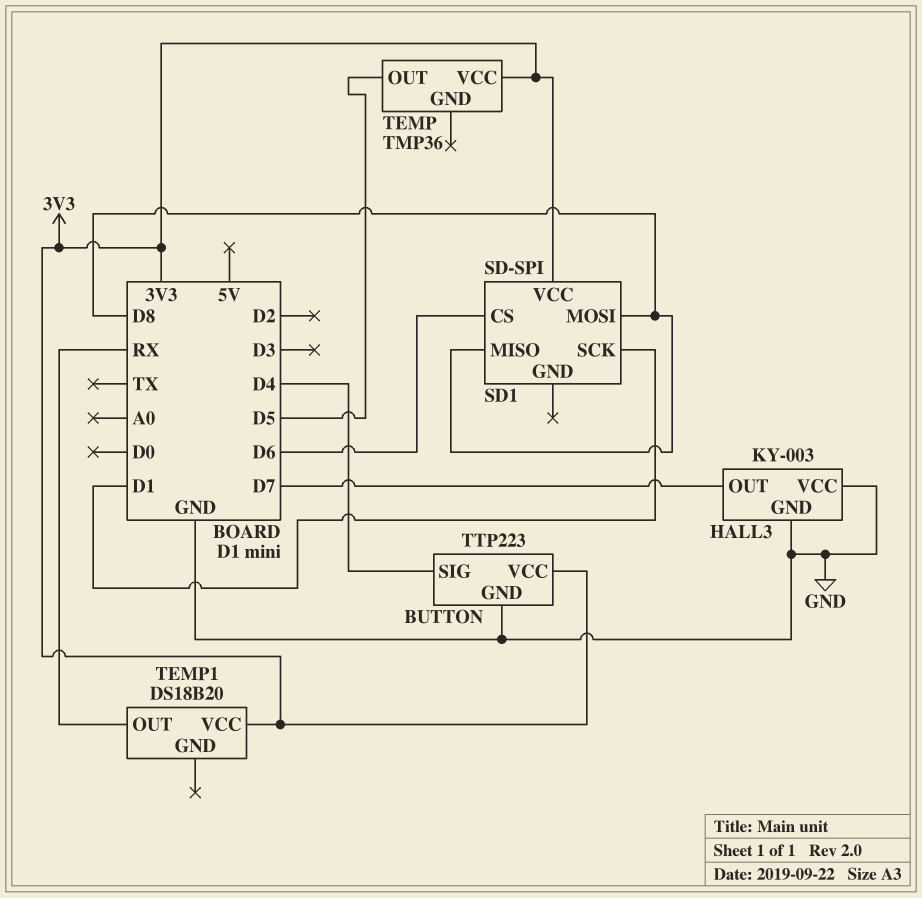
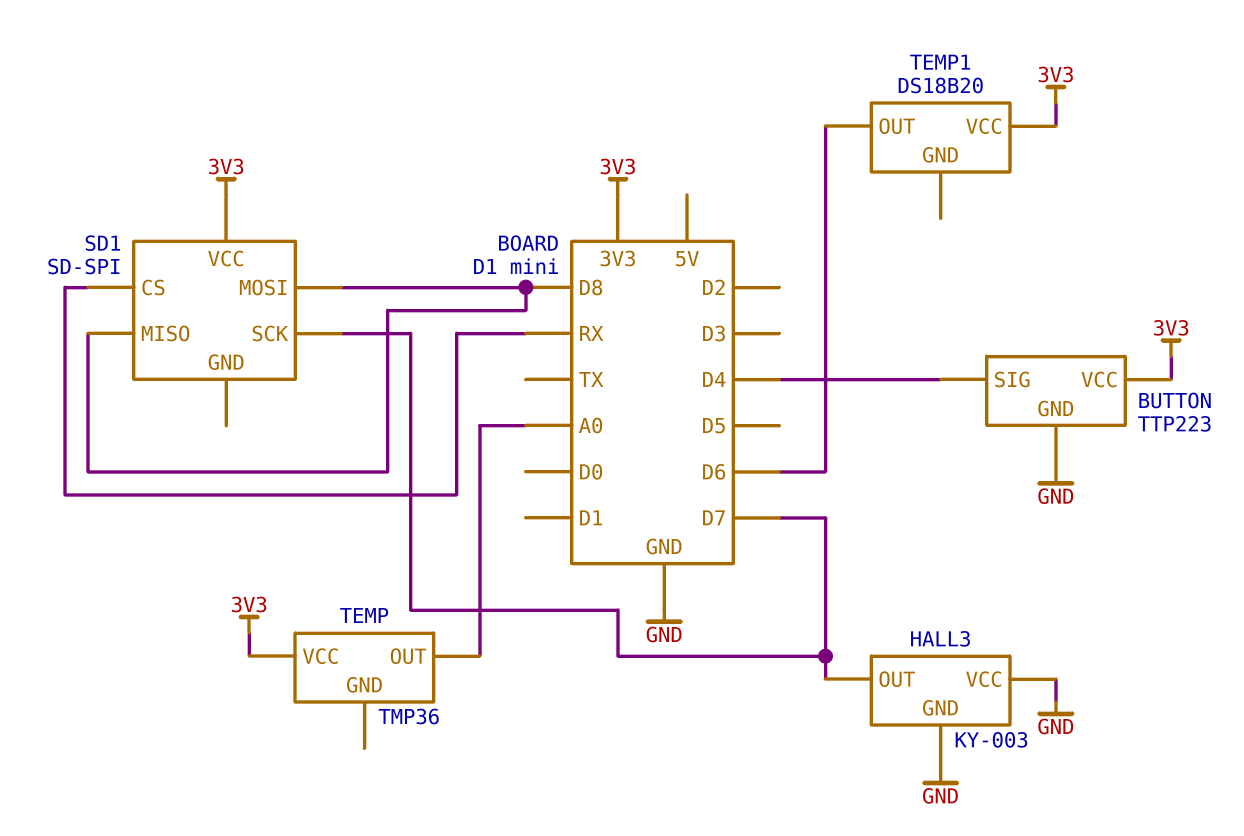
SD1 pin CS: D6 -> RX
SD1 pin SCK: D1 -> D7
TEMP pin OUT: D5 -> A0
TEMP1 pin OUT: RX -> D6

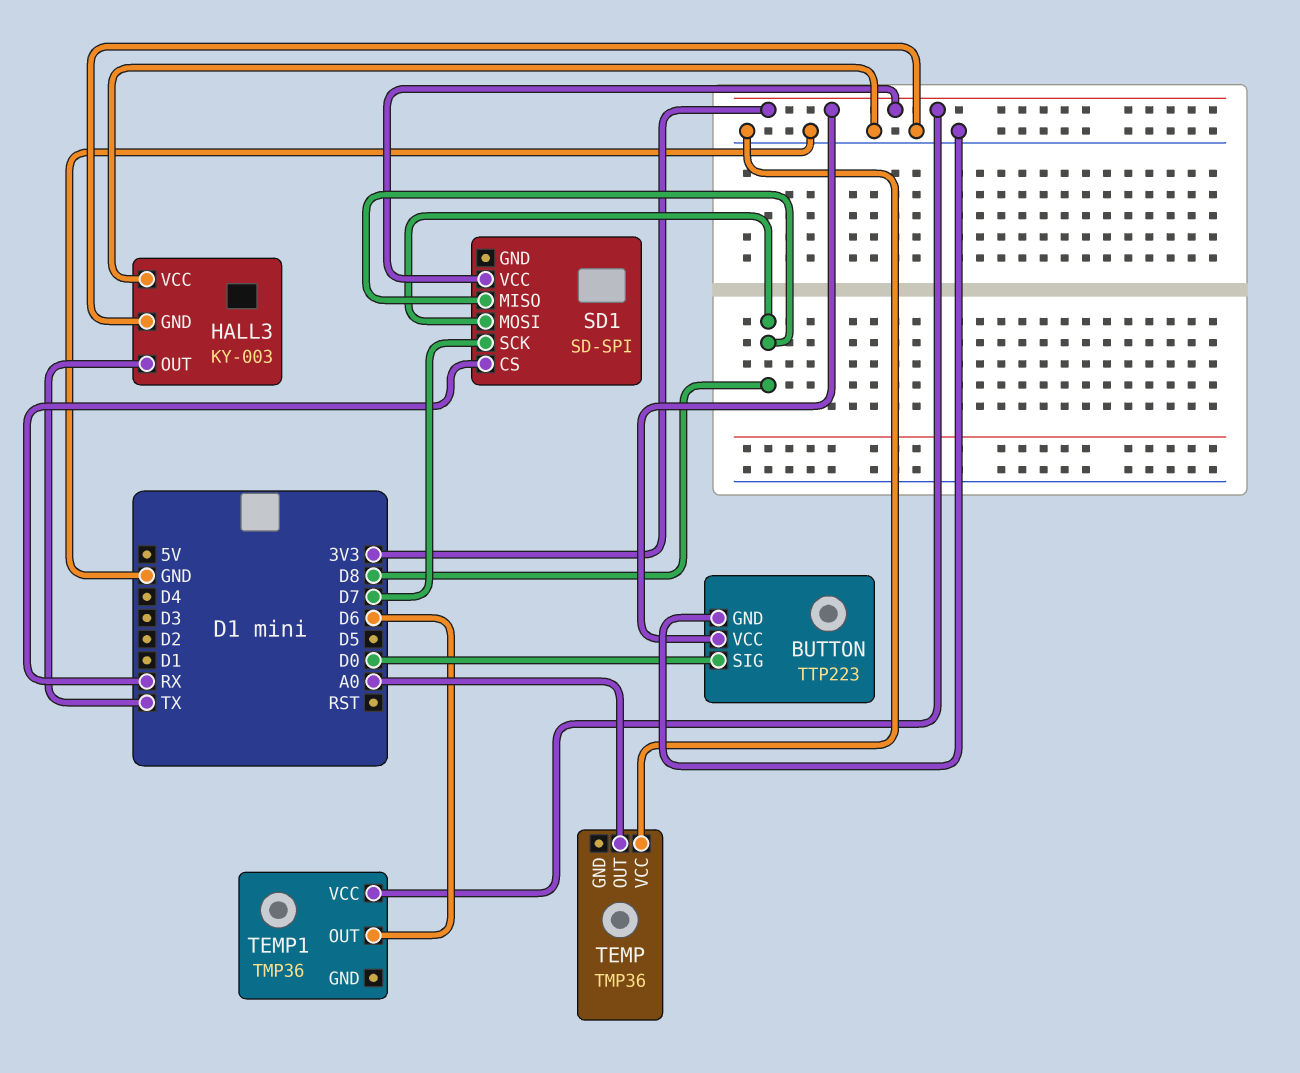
BUTTON pin SIG: D4 -> D0
HALL3 pin OUT: D7 -> TX
TEMP pin VCC: 3V3 -> GND
TEMP1: DS18B20 -> TMP36

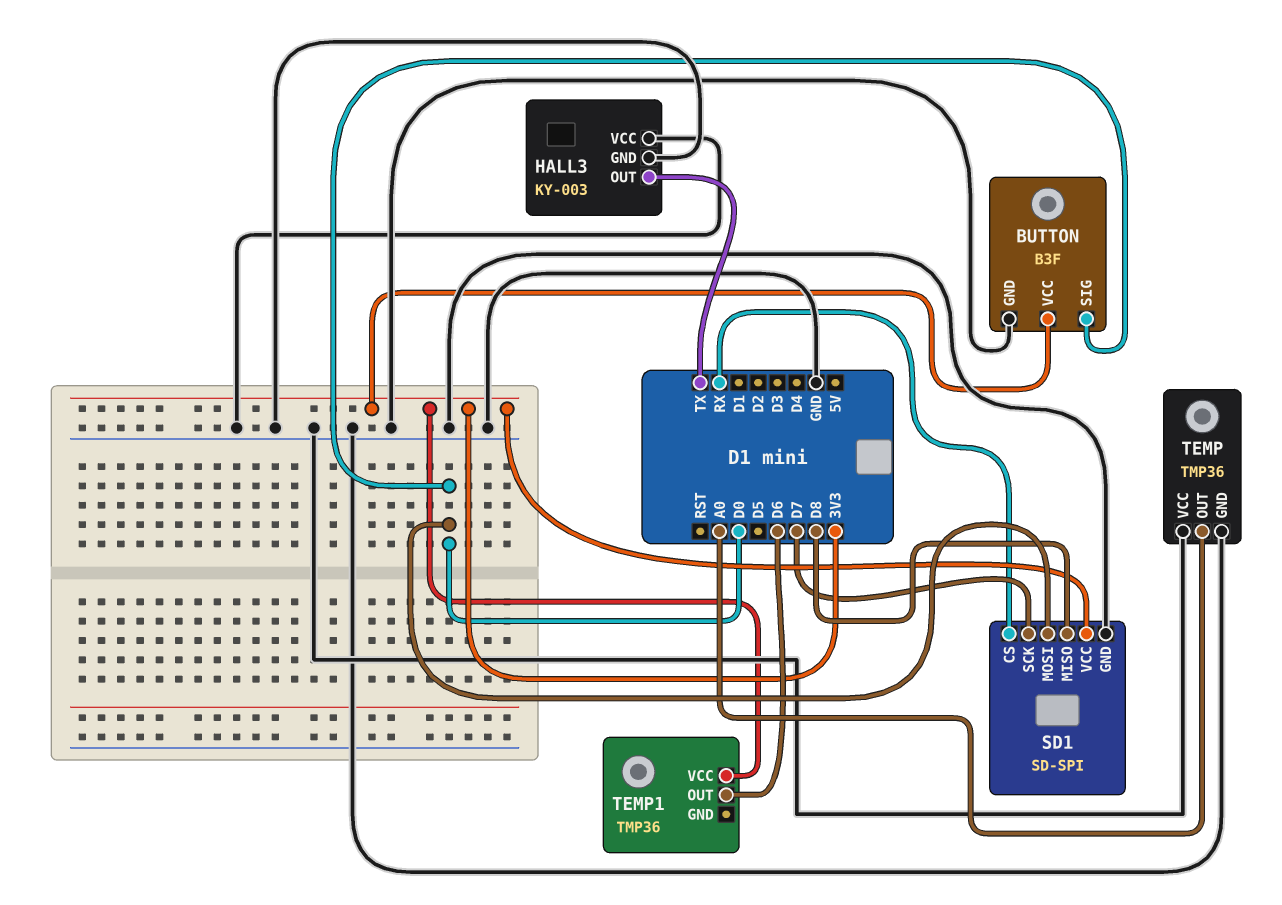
BUTTON: TTP223 -> B3F
SD1 pin GND: none -> GND
SD1 pin MOSI: D8 -> D0
TEMP pin GND: none -> GND

